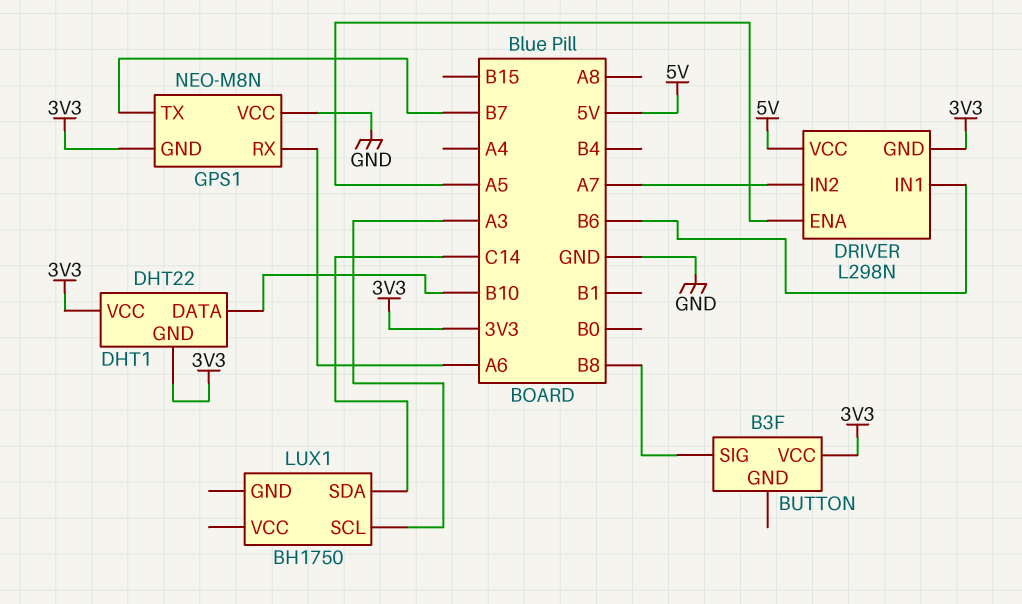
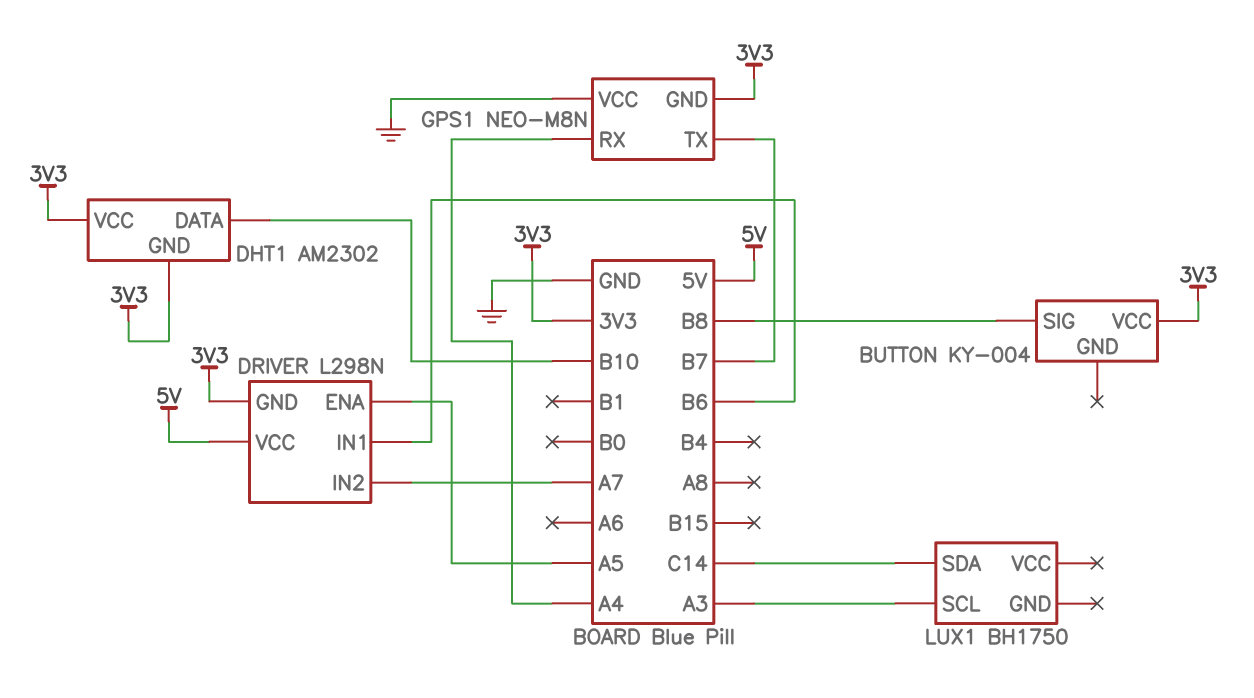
BUTTON: B3F -> KY-004
DHT1: DHT22 -> AM2302
GPS1 pin RX: A6 -> A4

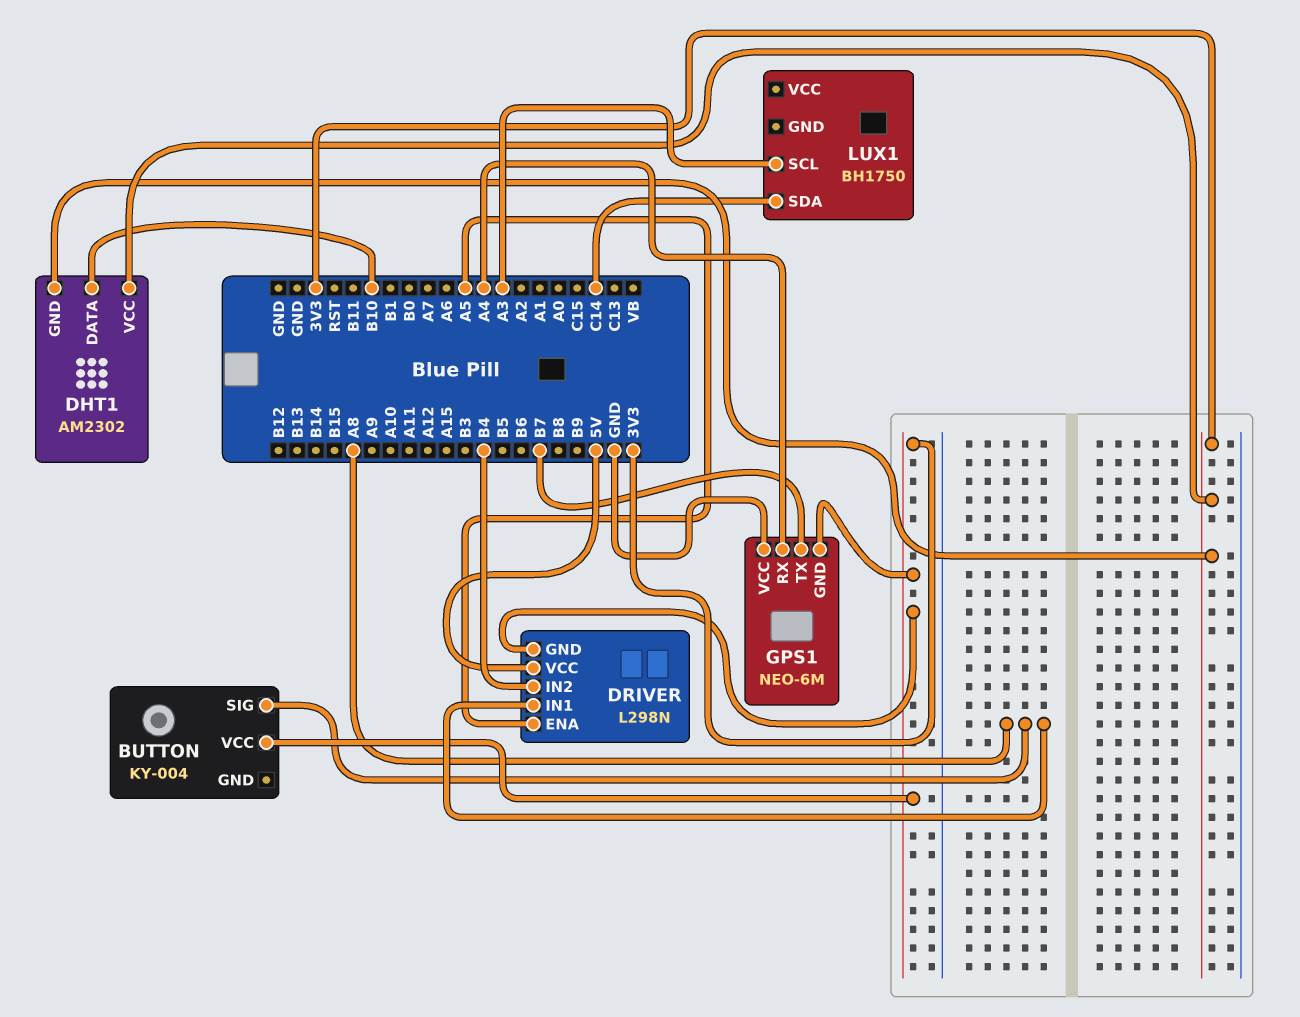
BUTTON pin SIG: B8 -> A8
DRIVER pin IN1: B6 -> A8
DRIVER pin IN2: A7 -> B4
GPS1: NEO-M8N -> NEO-6M

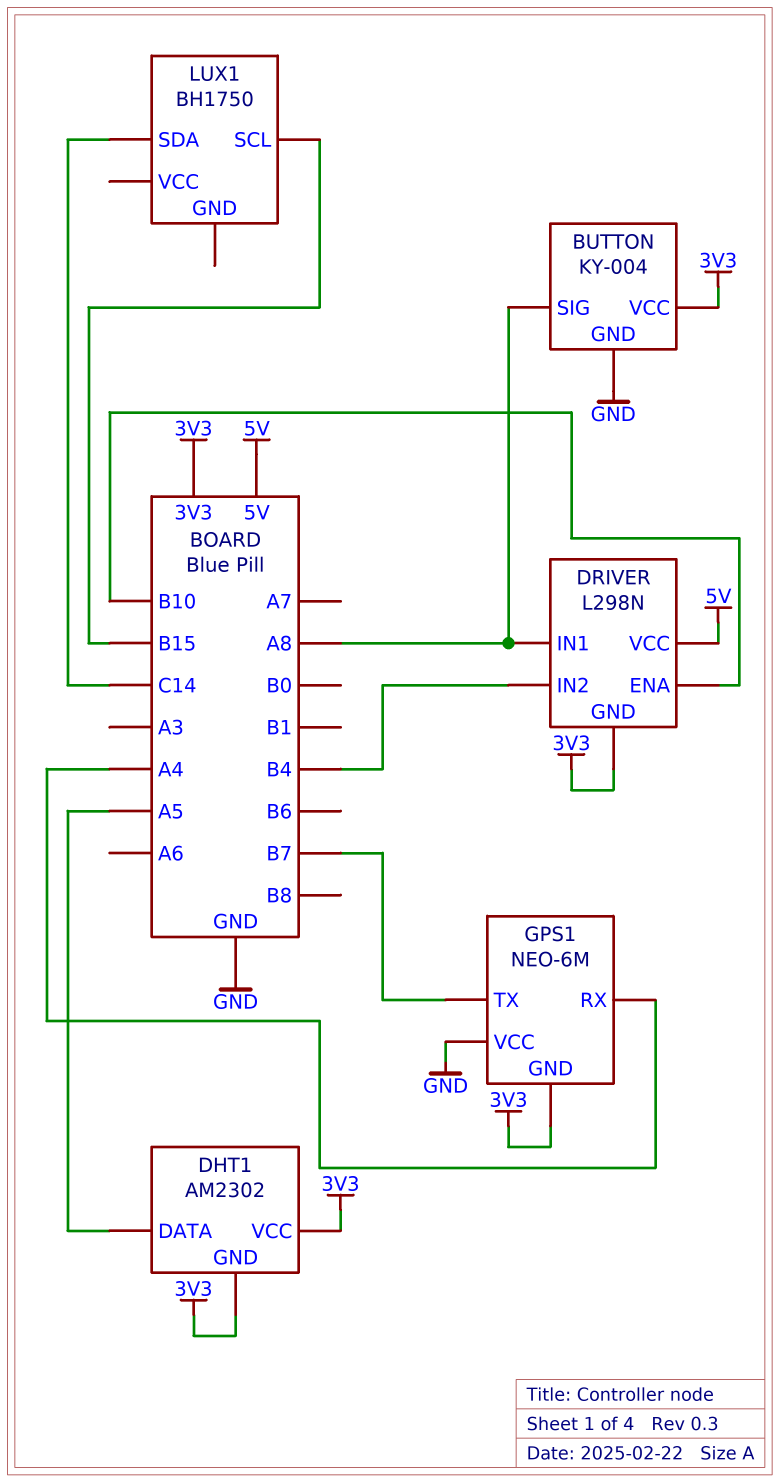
BUTTON pin GND: none -> GND
DHT1 pin DATA: B10 -> A5
DRIVER pin ENA: A5 -> B10
LUX1 pin SCL: A3 -> B15

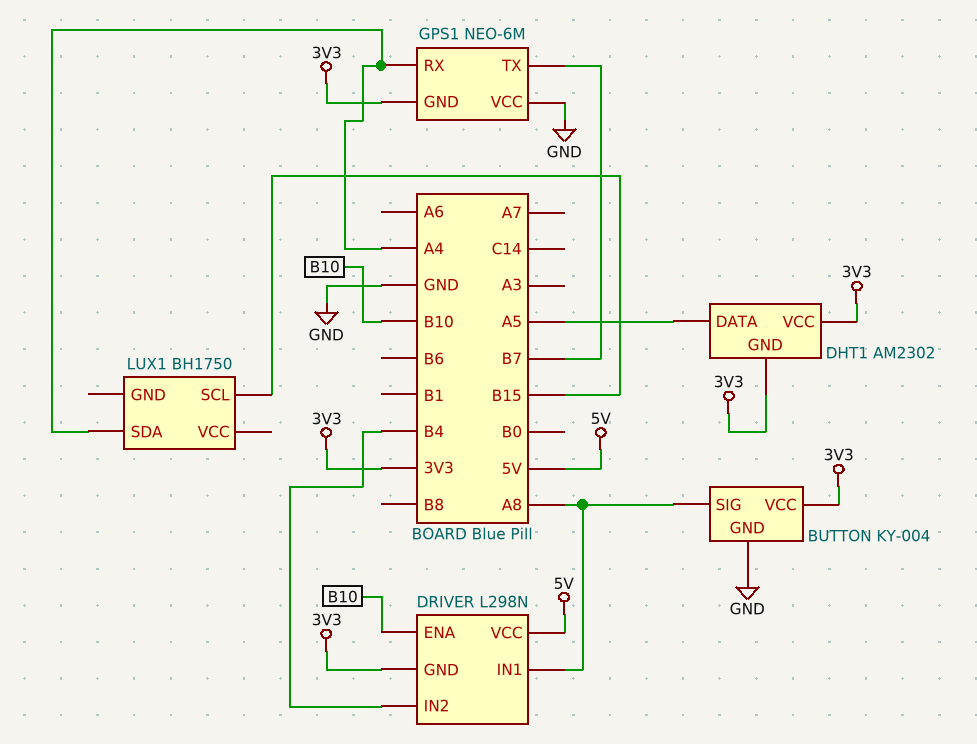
LUX1 pin SDA: C14 -> A4

